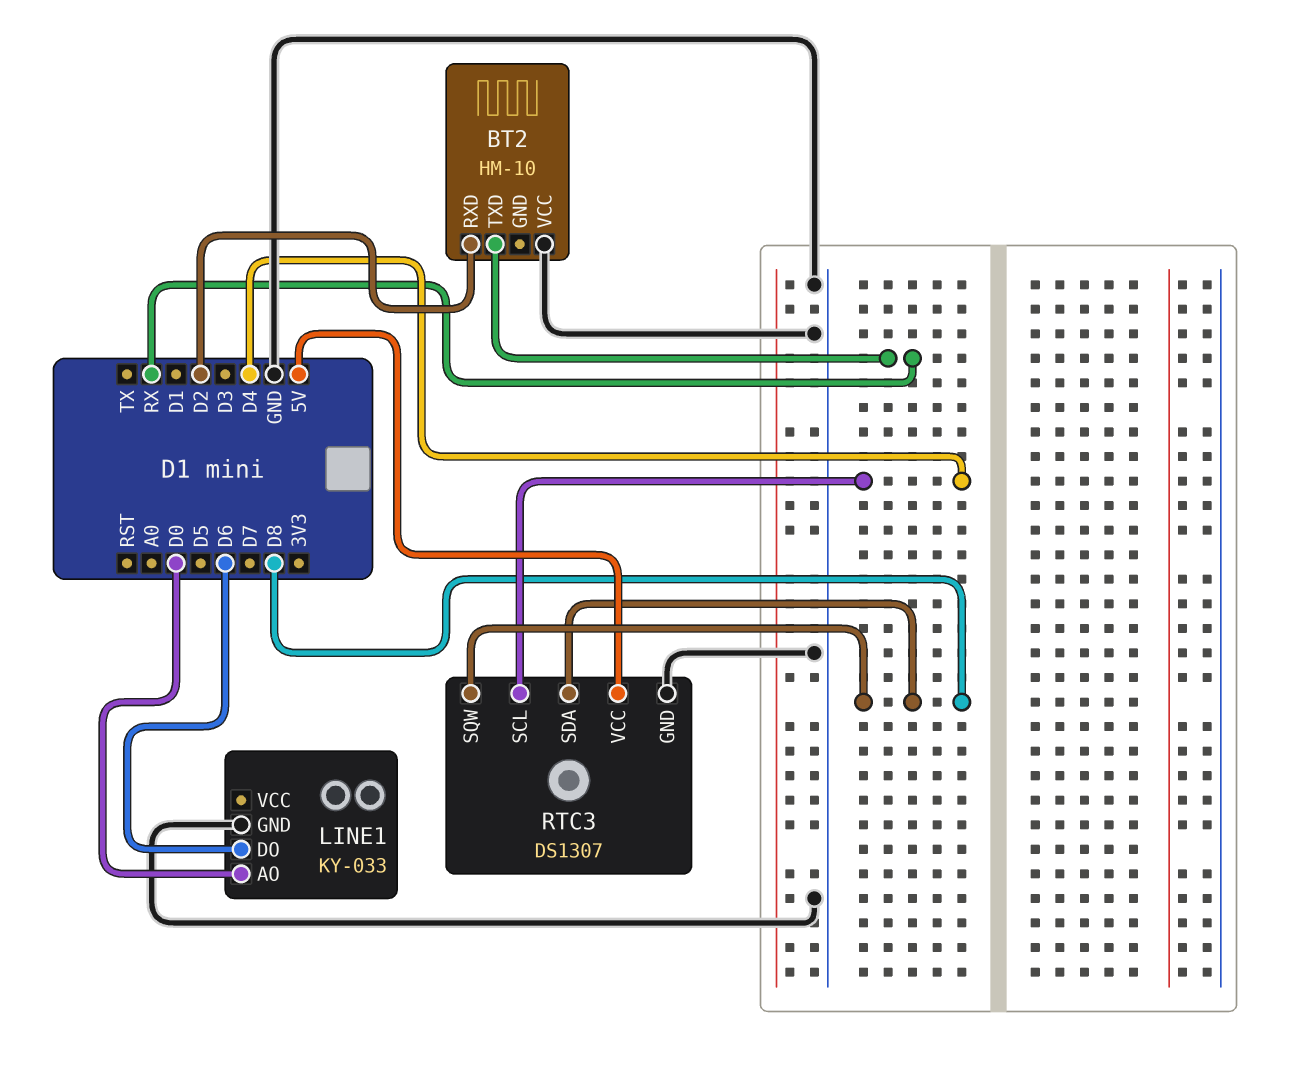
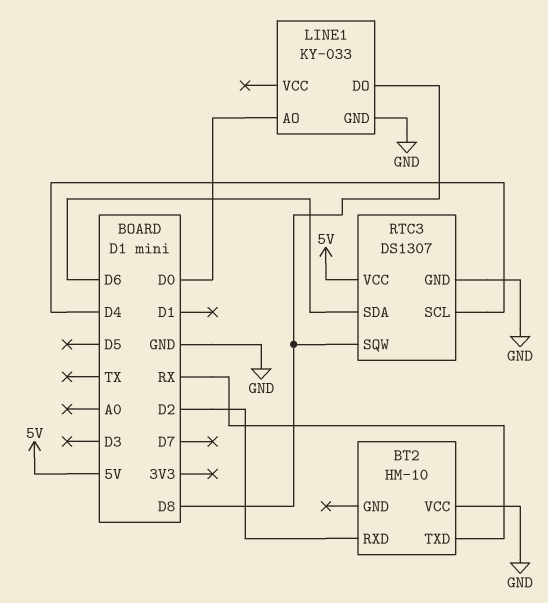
LINE1 pin DO: D6 -> D8
RTC3 pin SDA: D8 -> D6

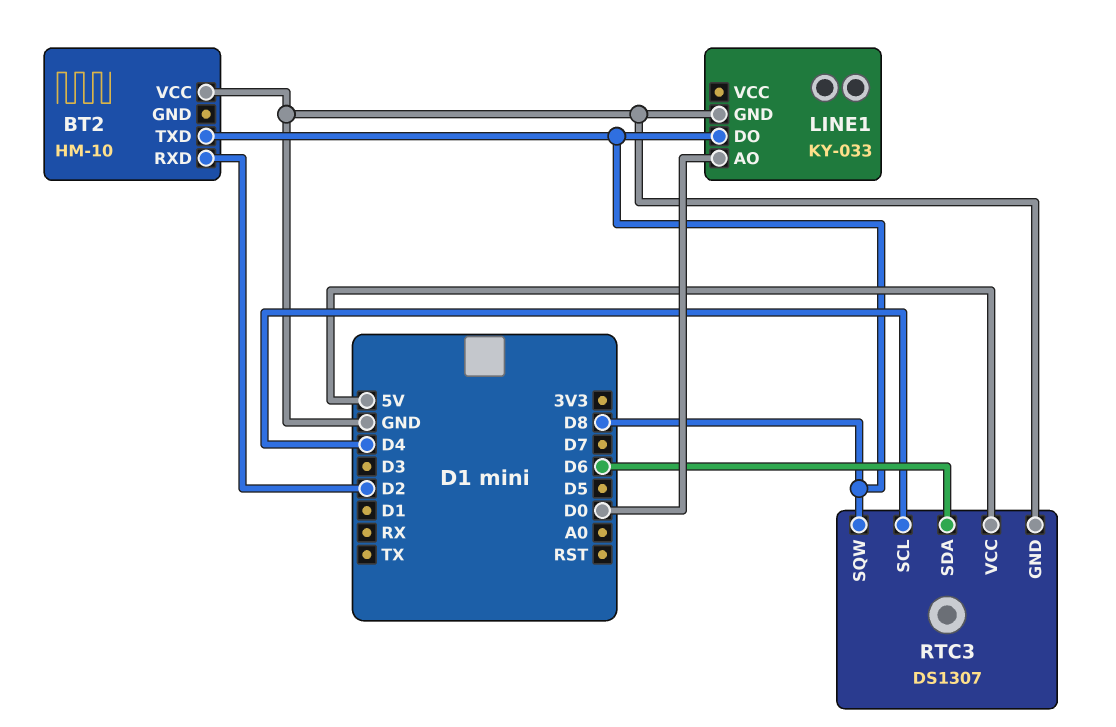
BT2 pin TXD: RX -> D8

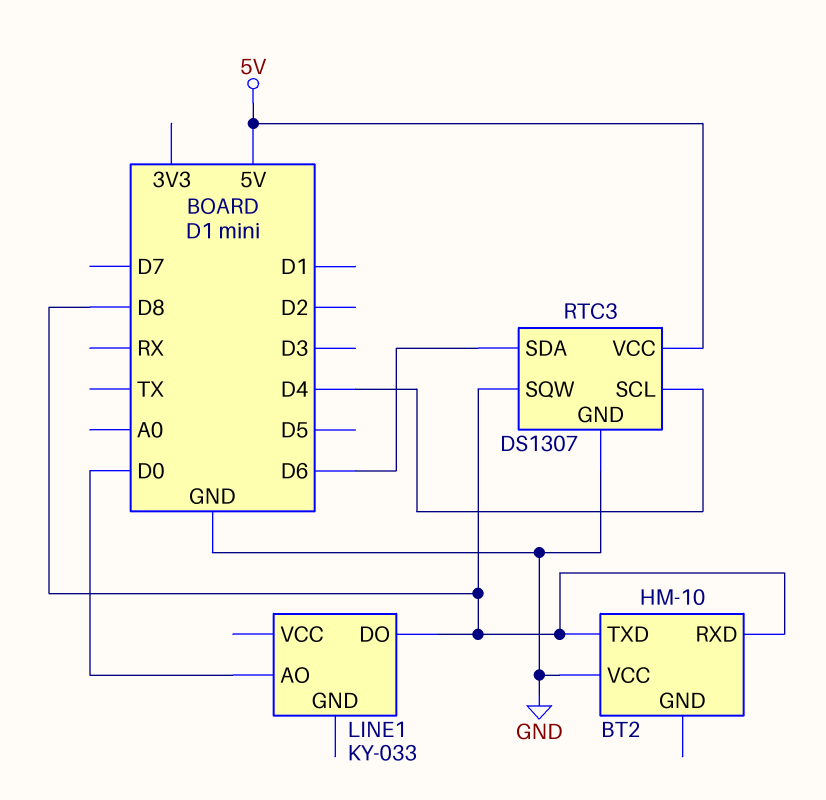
BT2 pin RXD: D2 -> D8
LINE1 pin GND: GND -> none

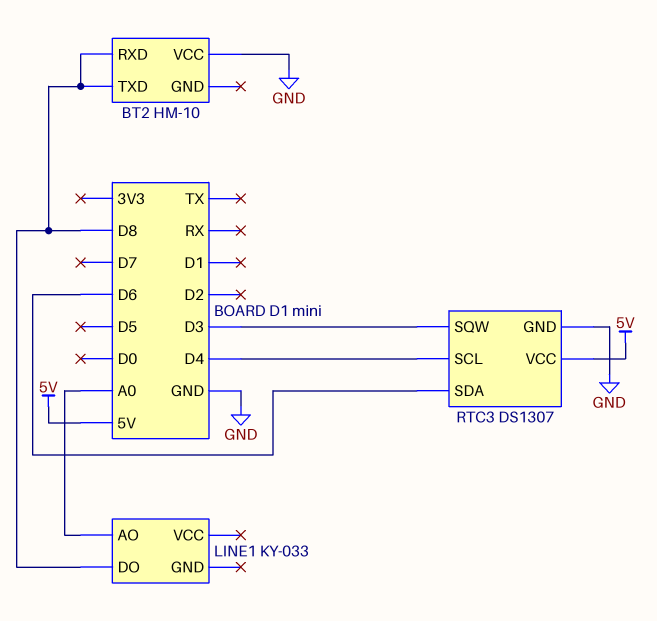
LINE1 pin AO: D0 -> A0
RTC3 pin SQW: D8 -> D3

